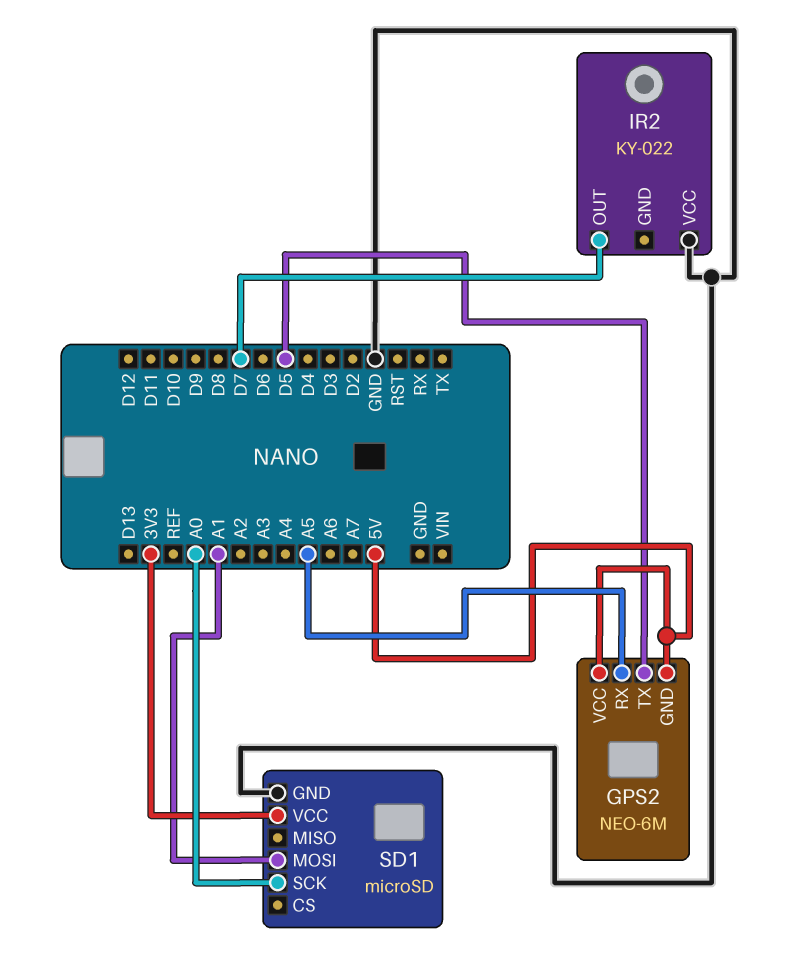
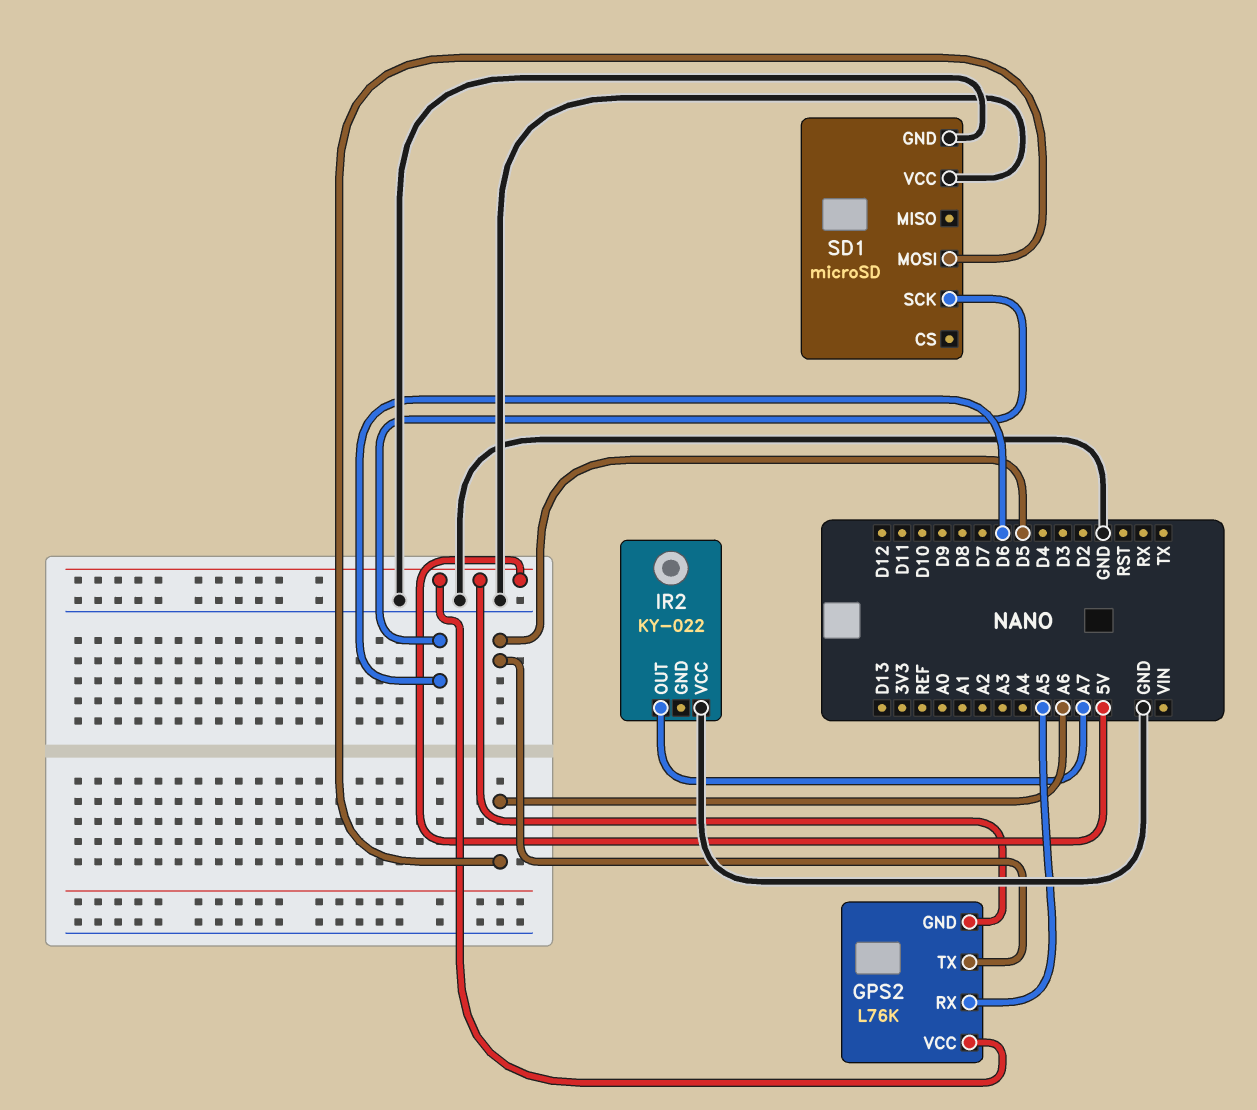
GPS2: NEO-6M -> L76K
IR2 pin OUT: D7 -> A7
SD1 pin MOSI: A1 -> A6
SD1 pin SCK: A0 -> D6
SD1 pin VCC: 3V3 -> GND

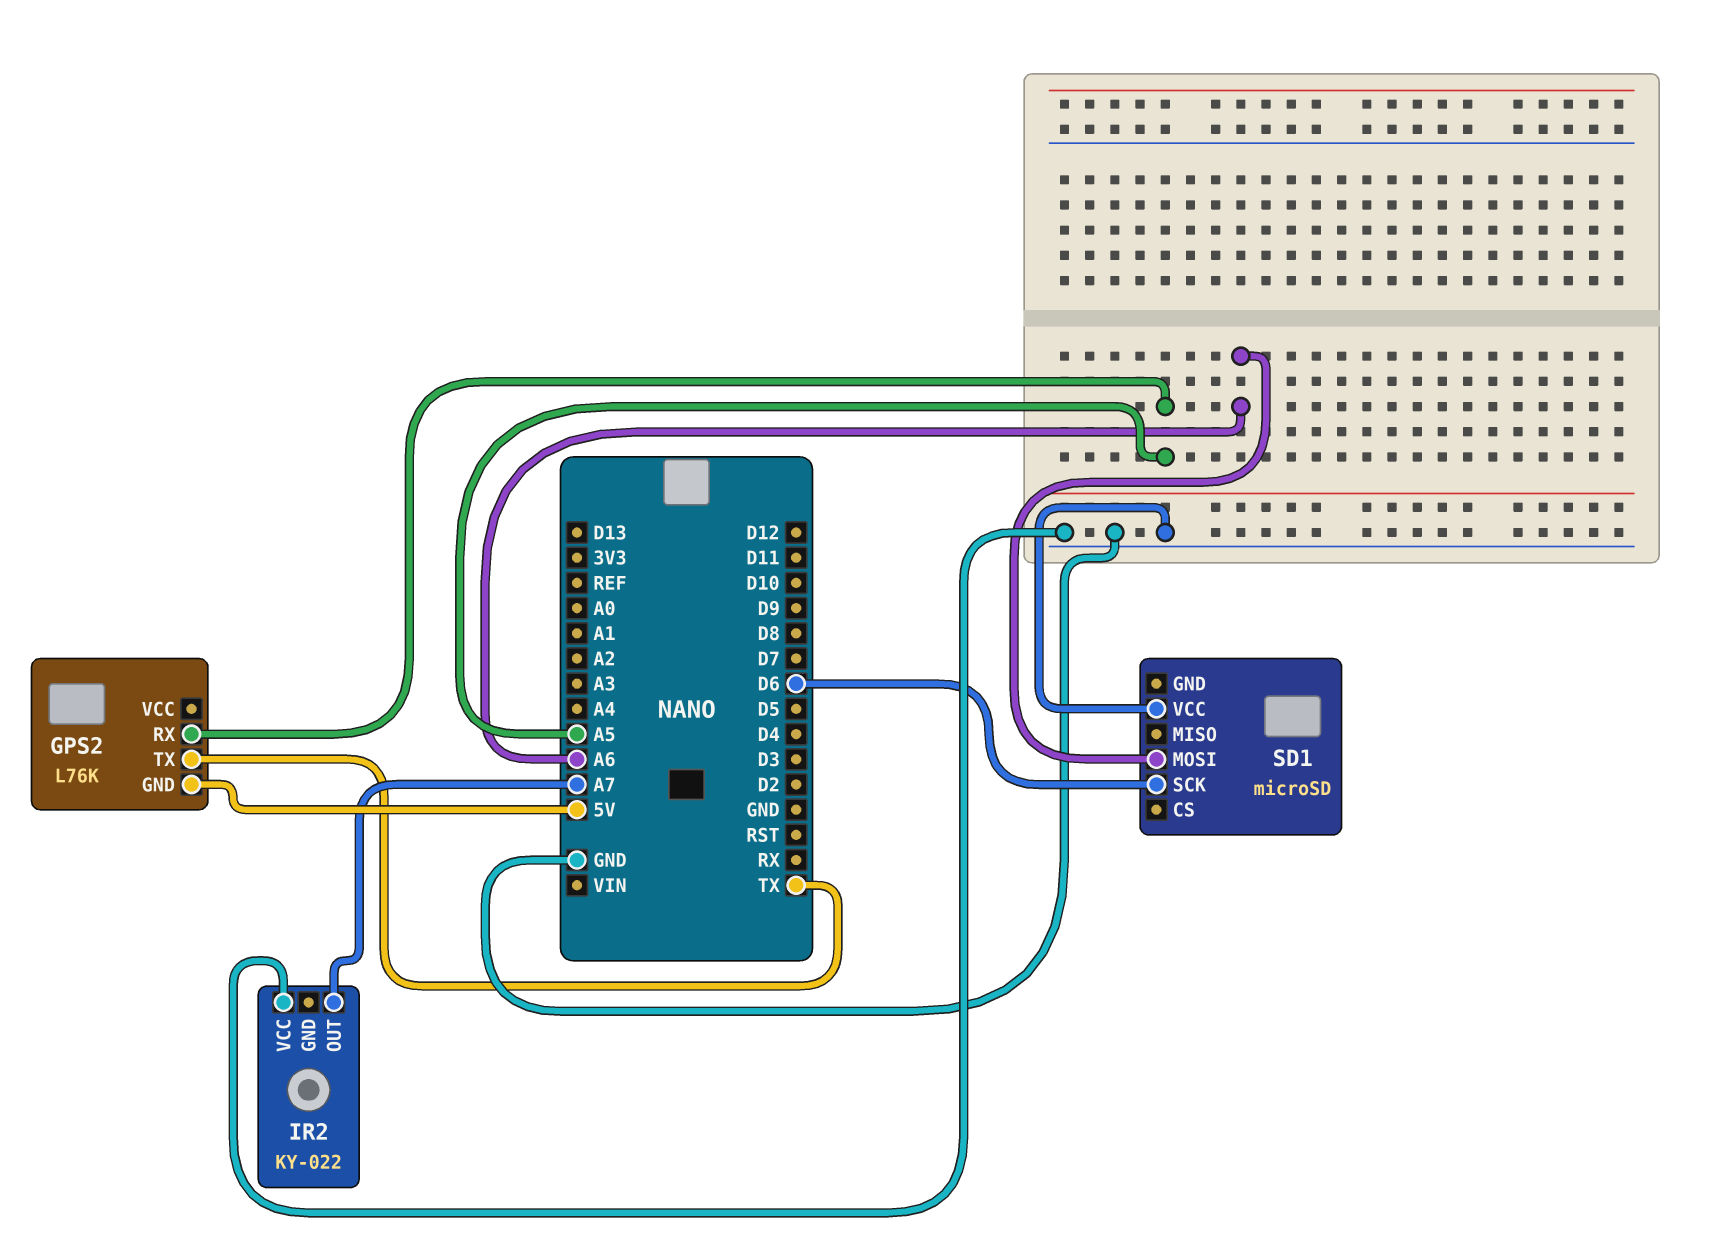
GPS2 pin TX: D5 -> TX
GPS2 pin VCC: 5V -> none
SD1 pin GND: GND -> none

